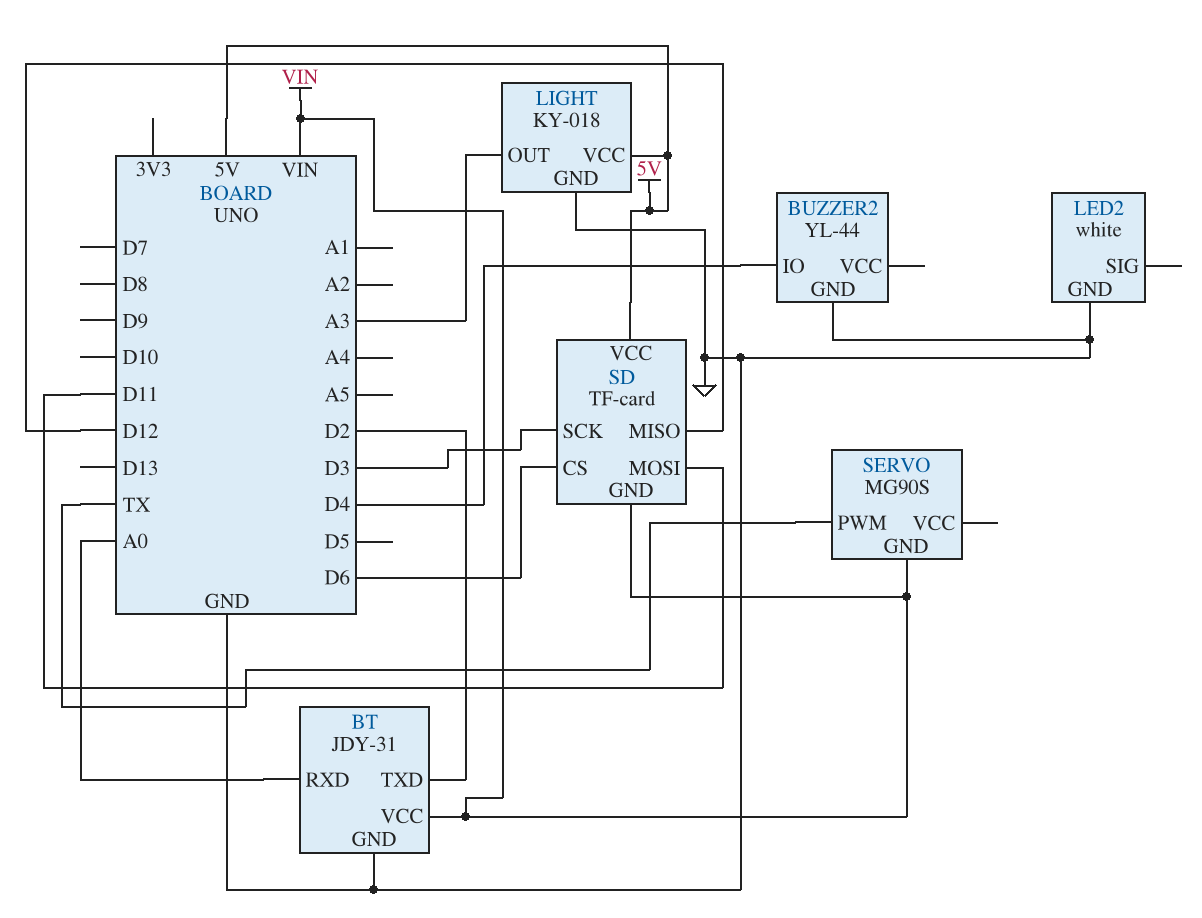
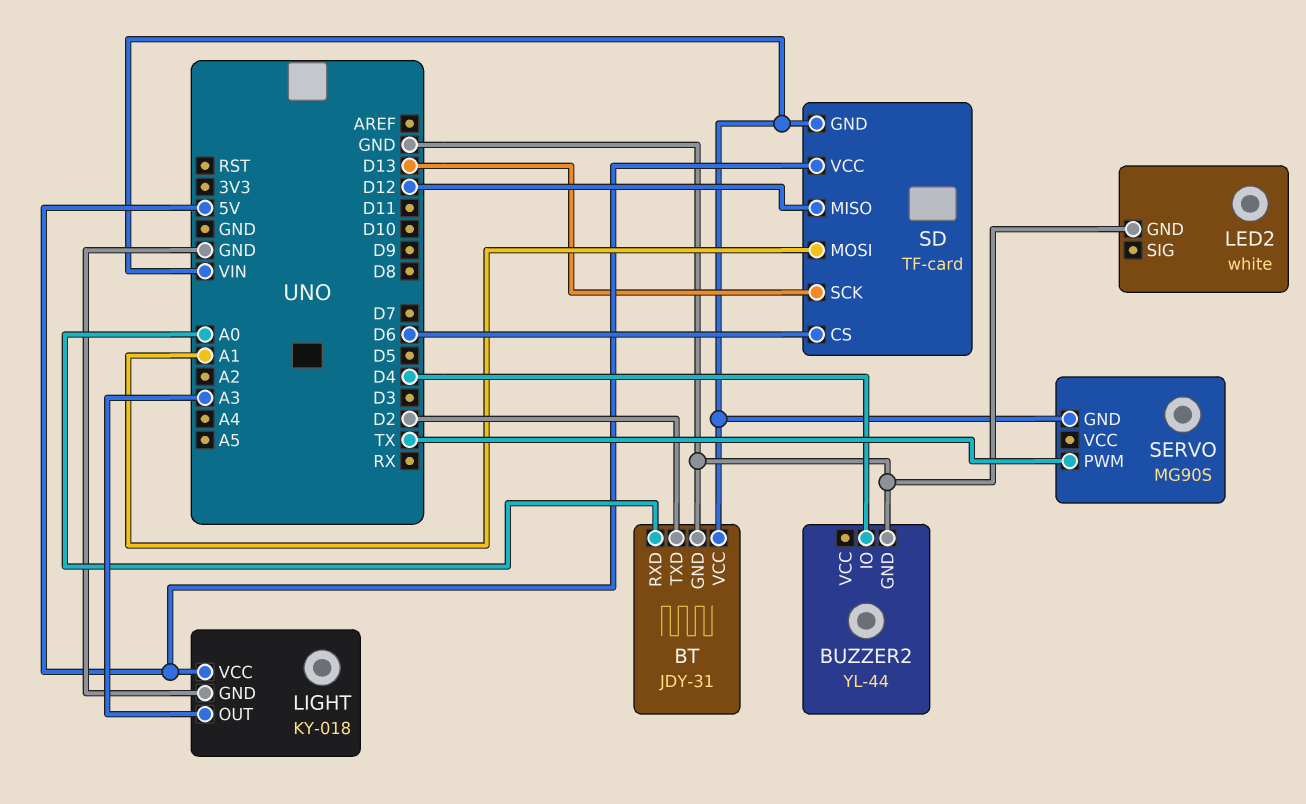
SD pin MOSI: D11 -> A1
SD pin SCK: D3 -> D13

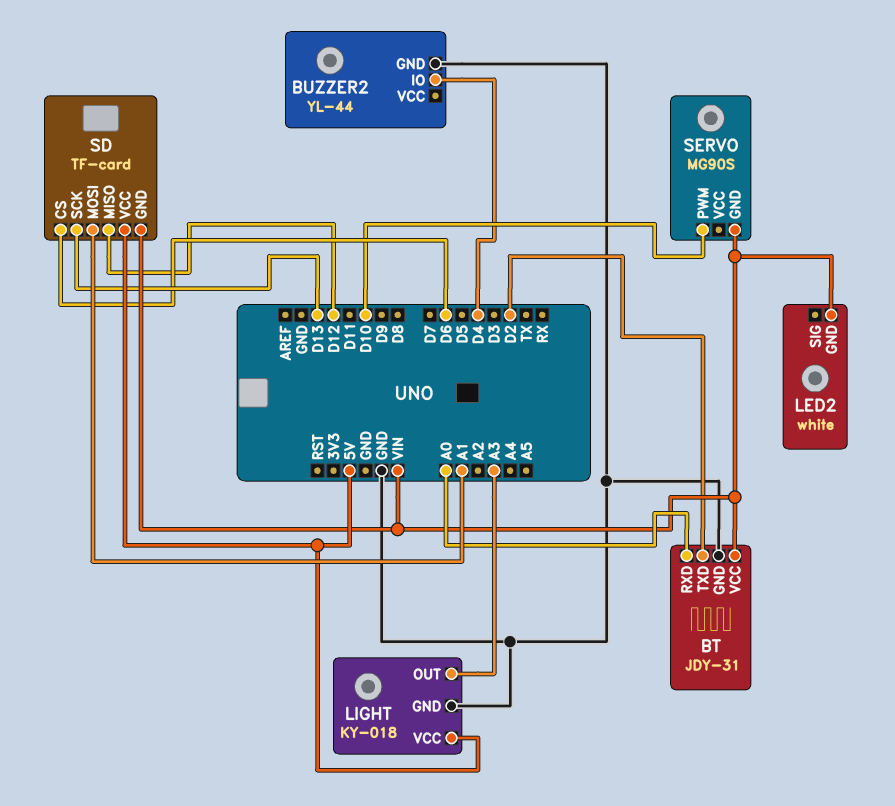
LED2 pin GND: GND -> VIN
SERVO pin PWM: TX -> D10

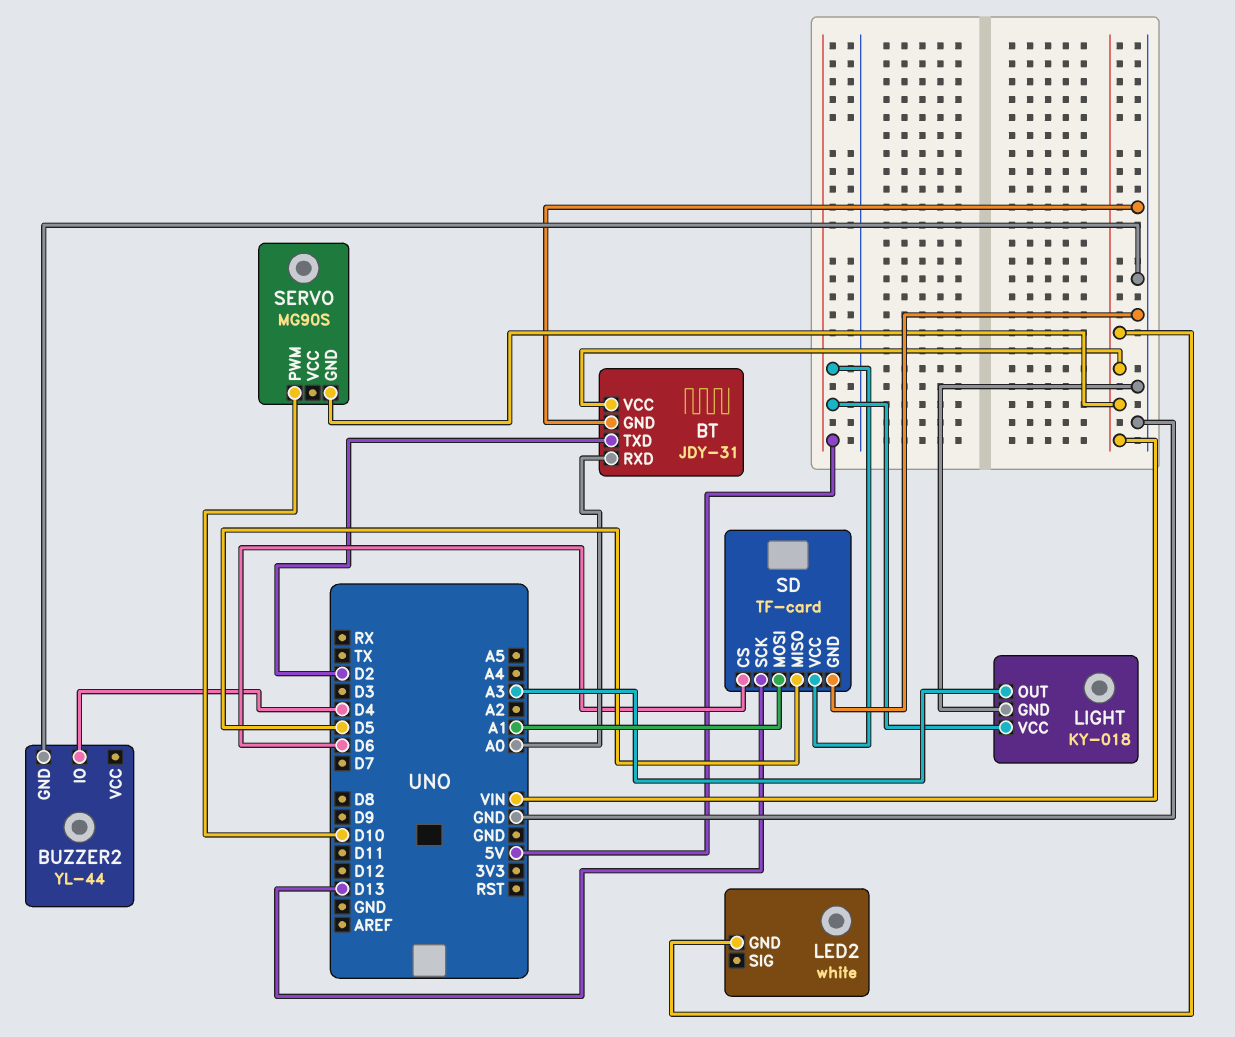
SD pin GND: VIN -> GND
SD pin MISO: D12 -> D5

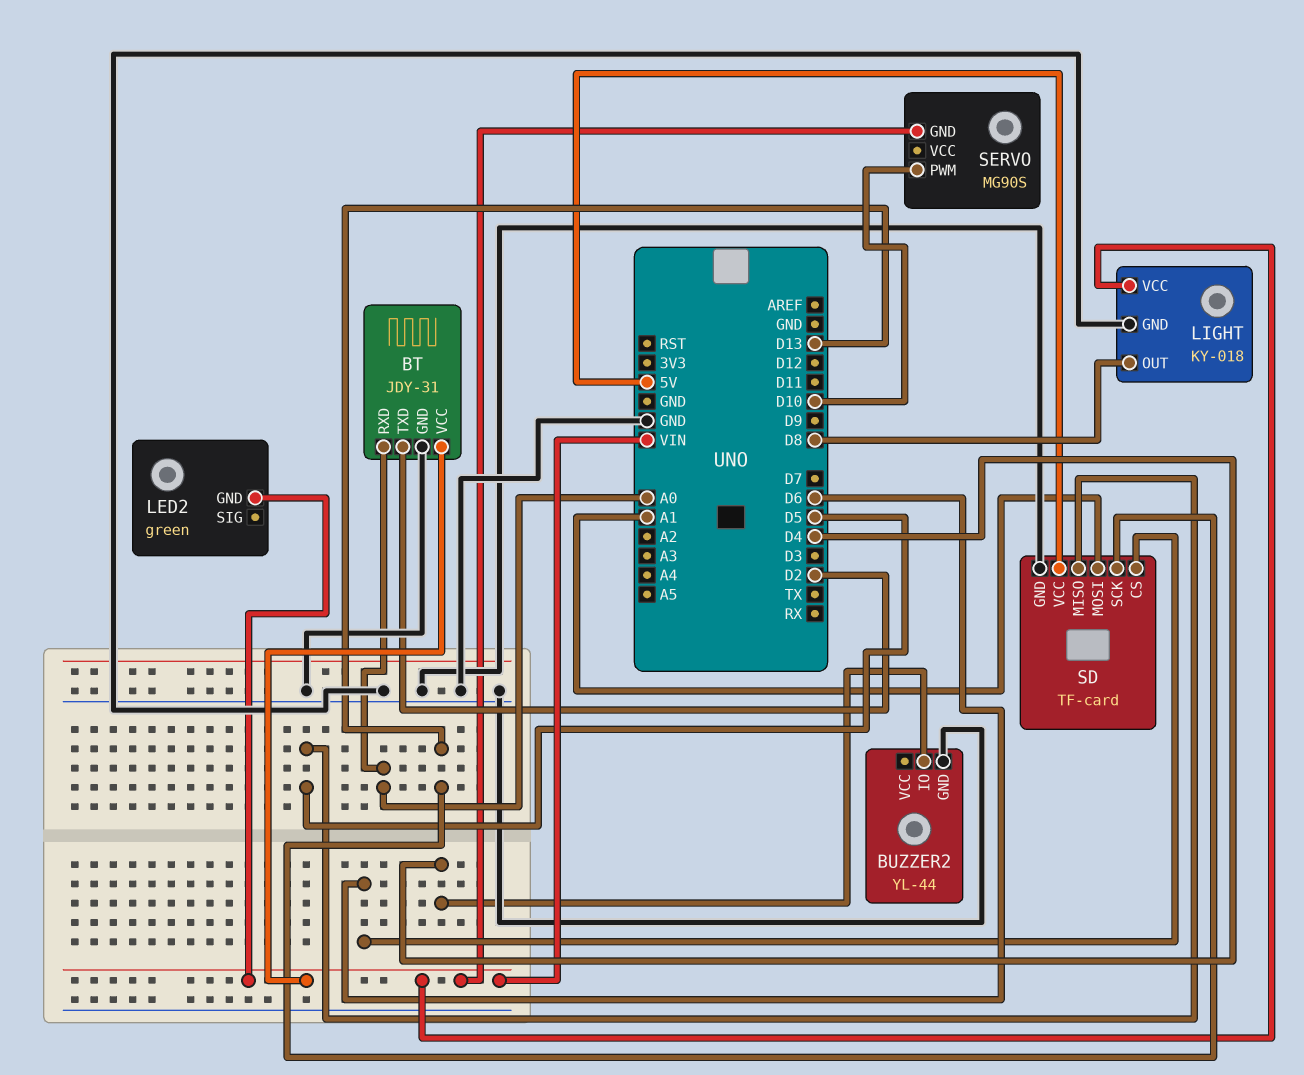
LED2: white -> green
LIGHT pin OUT: A3 -> D8
LIGHT pin VCC: 5V -> VIN

